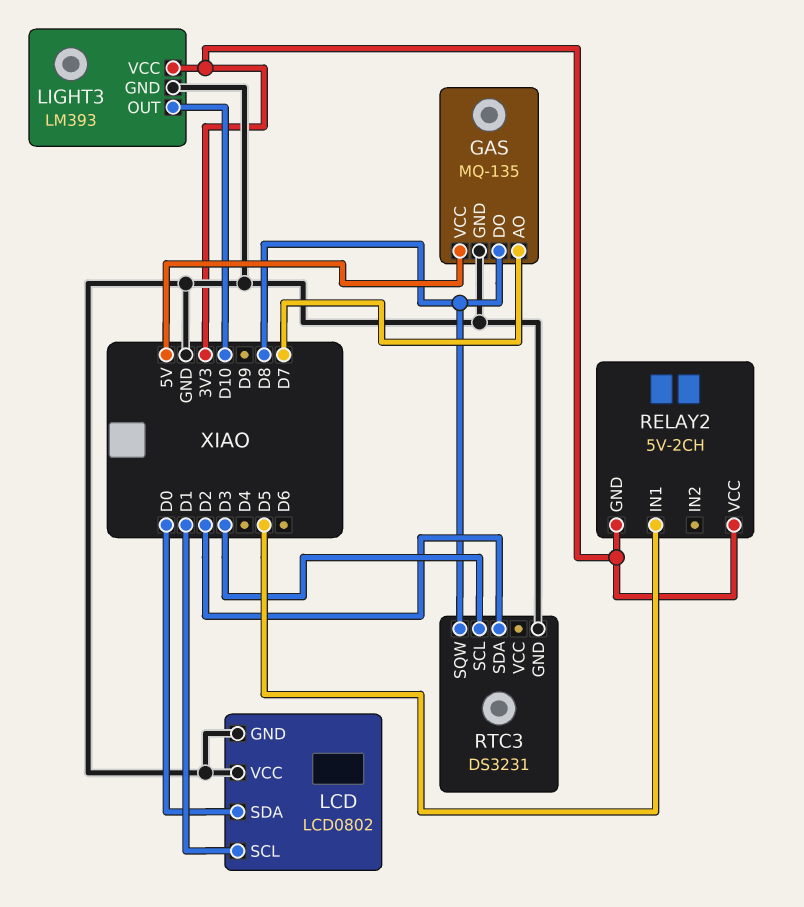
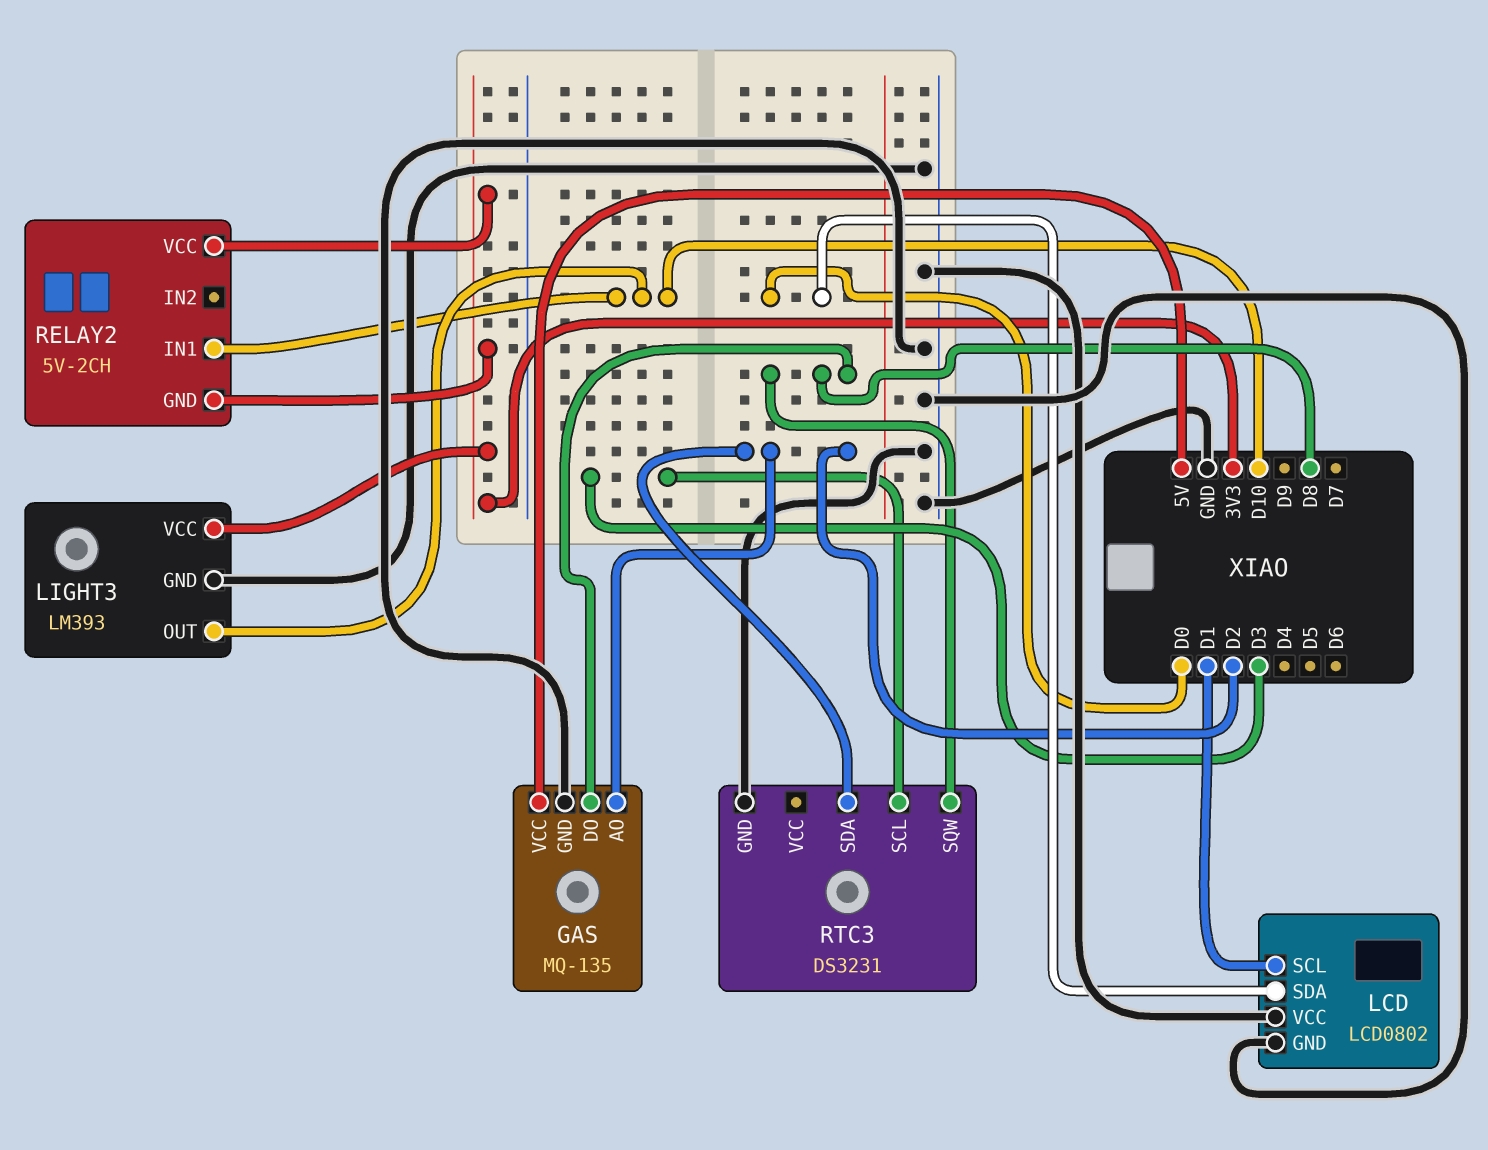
GAS pin AO: D7 -> D2
RELAY2 pin IN1: D5 -> D10

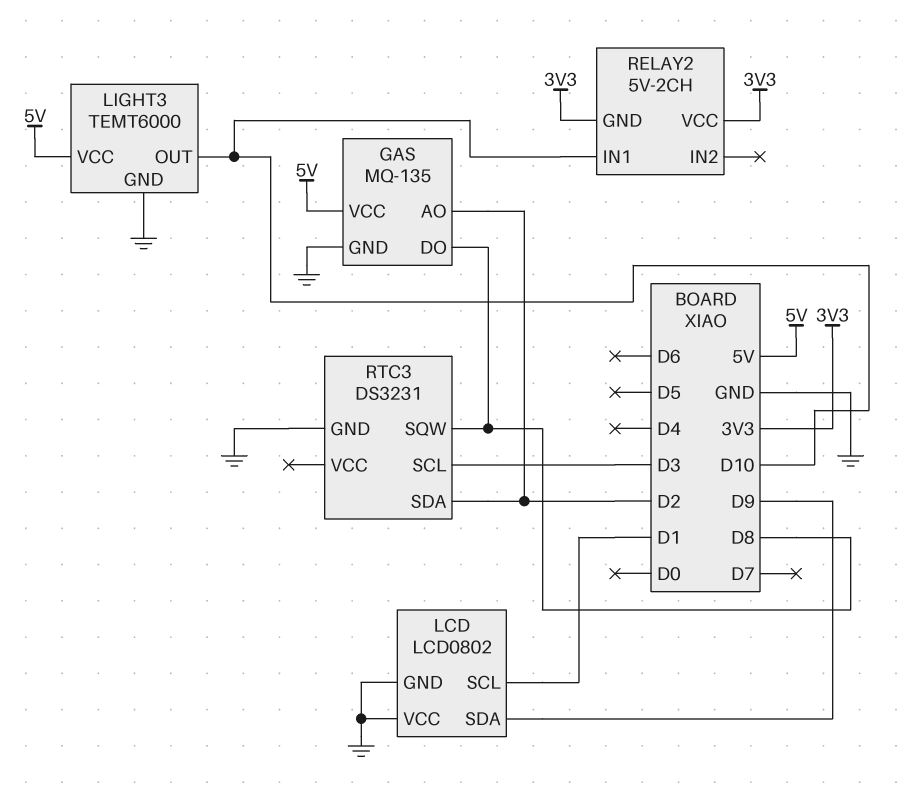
LCD pin SDA: D0 -> D9
LIGHT3: LM393 -> TEMT6000
LIGHT3 pin VCC: 3V3 -> 5V

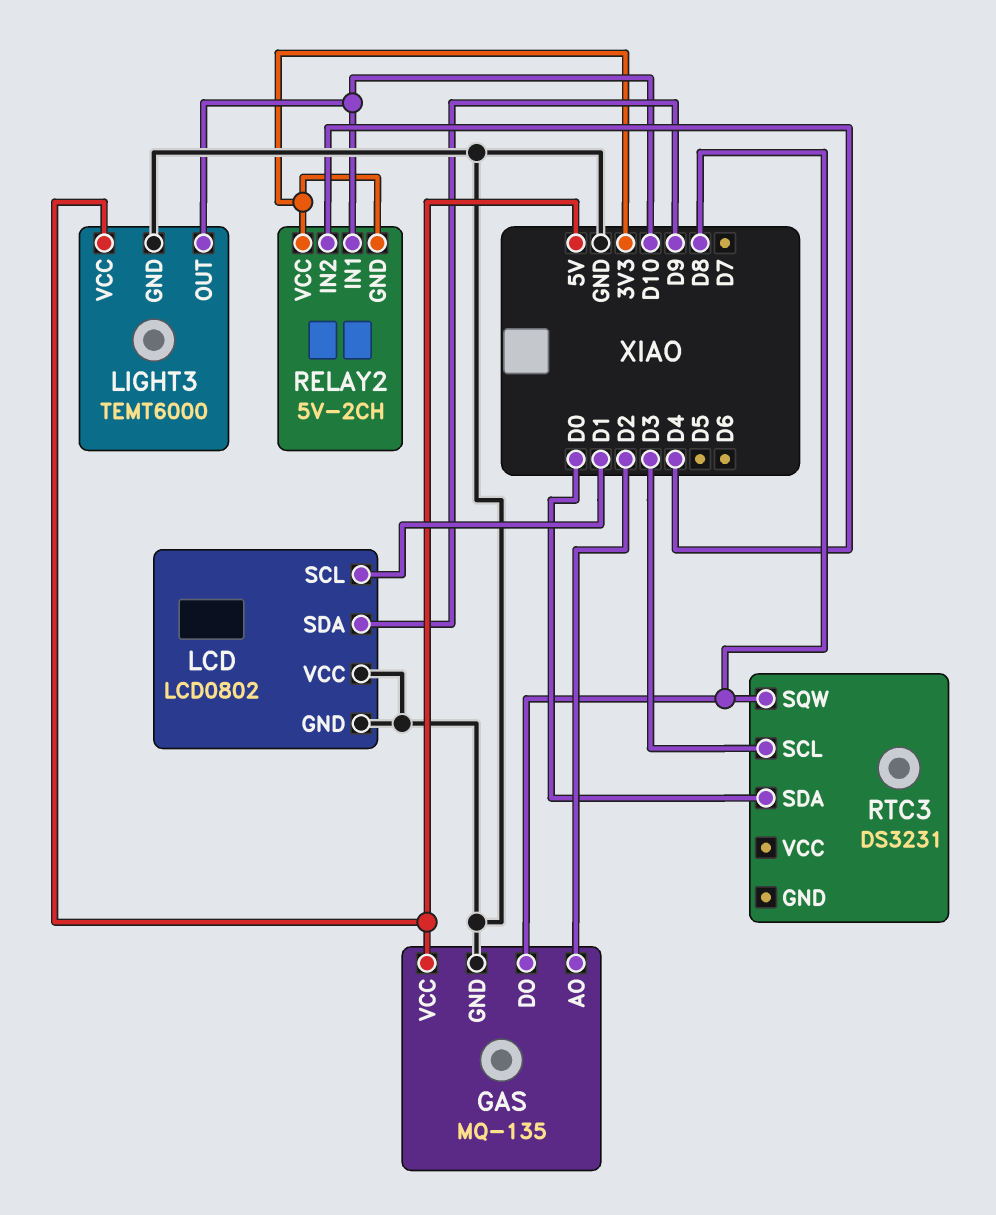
RELAY2 pin IN2: none -> D4
RTC3 pin GND: GND -> none
RTC3 pin SDA: D2 -> D0

